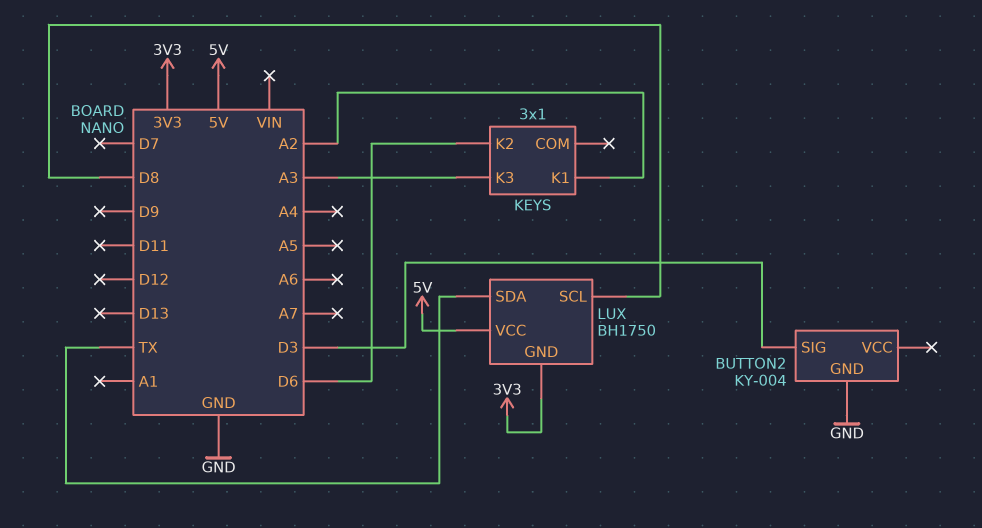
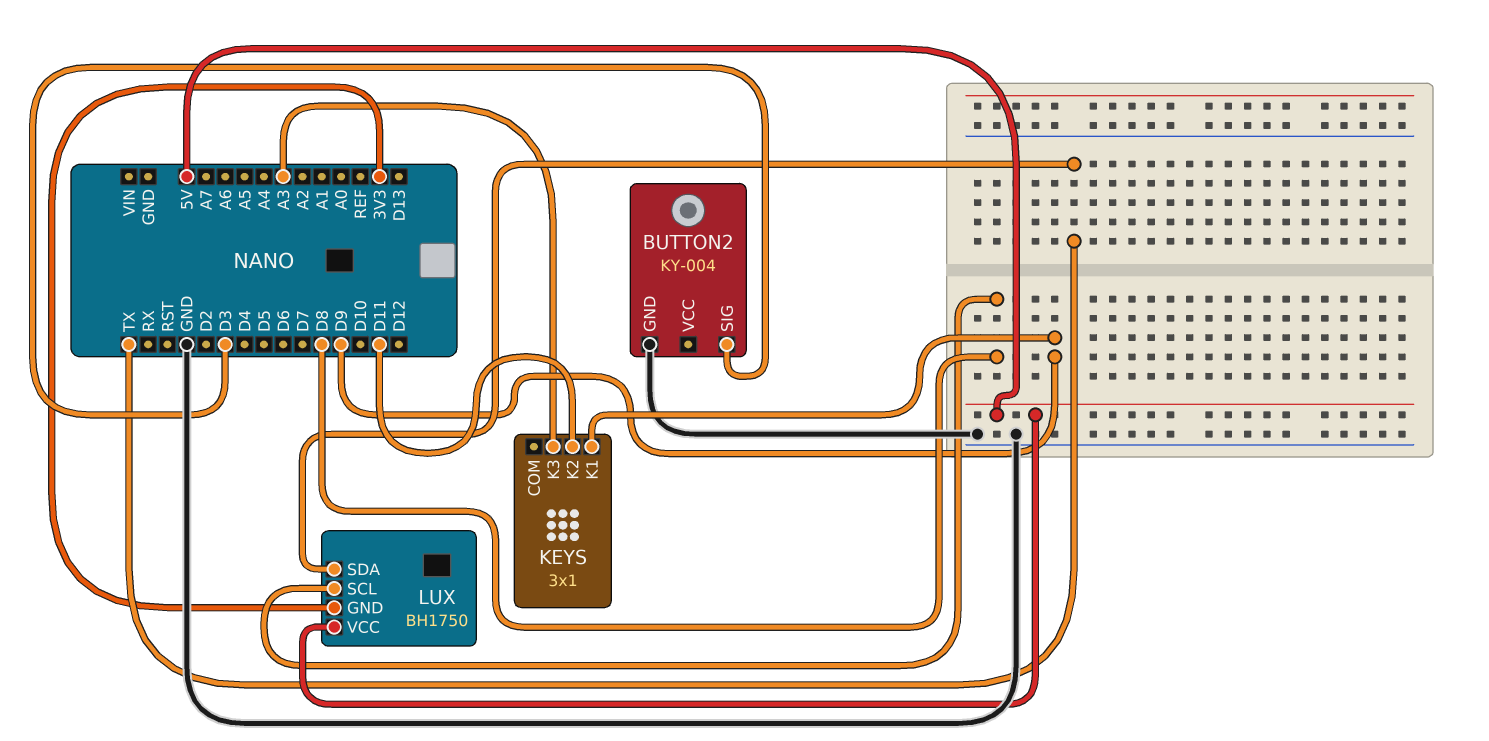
KEYS pin K1: A2 -> D9
KEYS pin K2: D6 -> D11

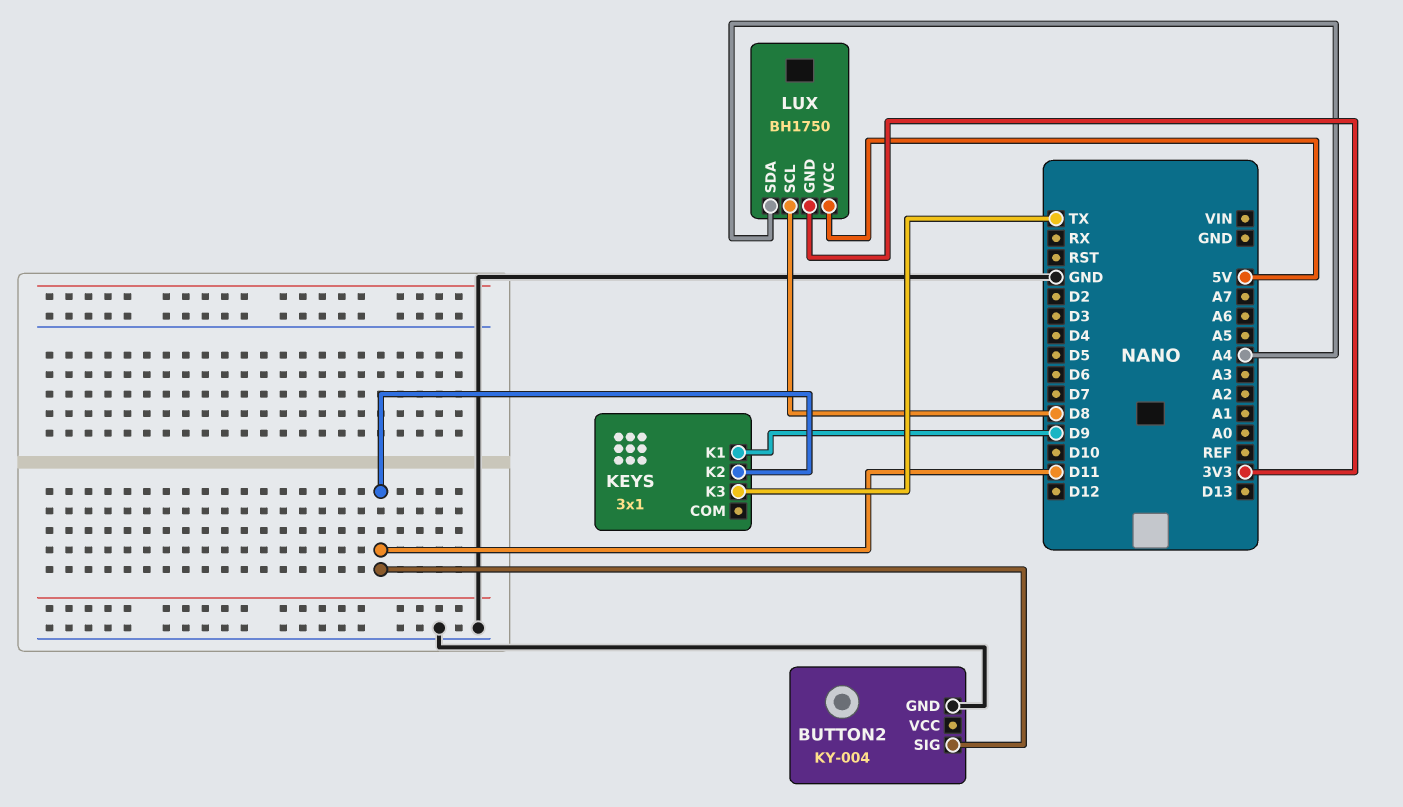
BUTTON2 pin SIG: D3 -> D11
KEYS pin K3: A3 -> TX
LUX pin SDA: TX -> A4

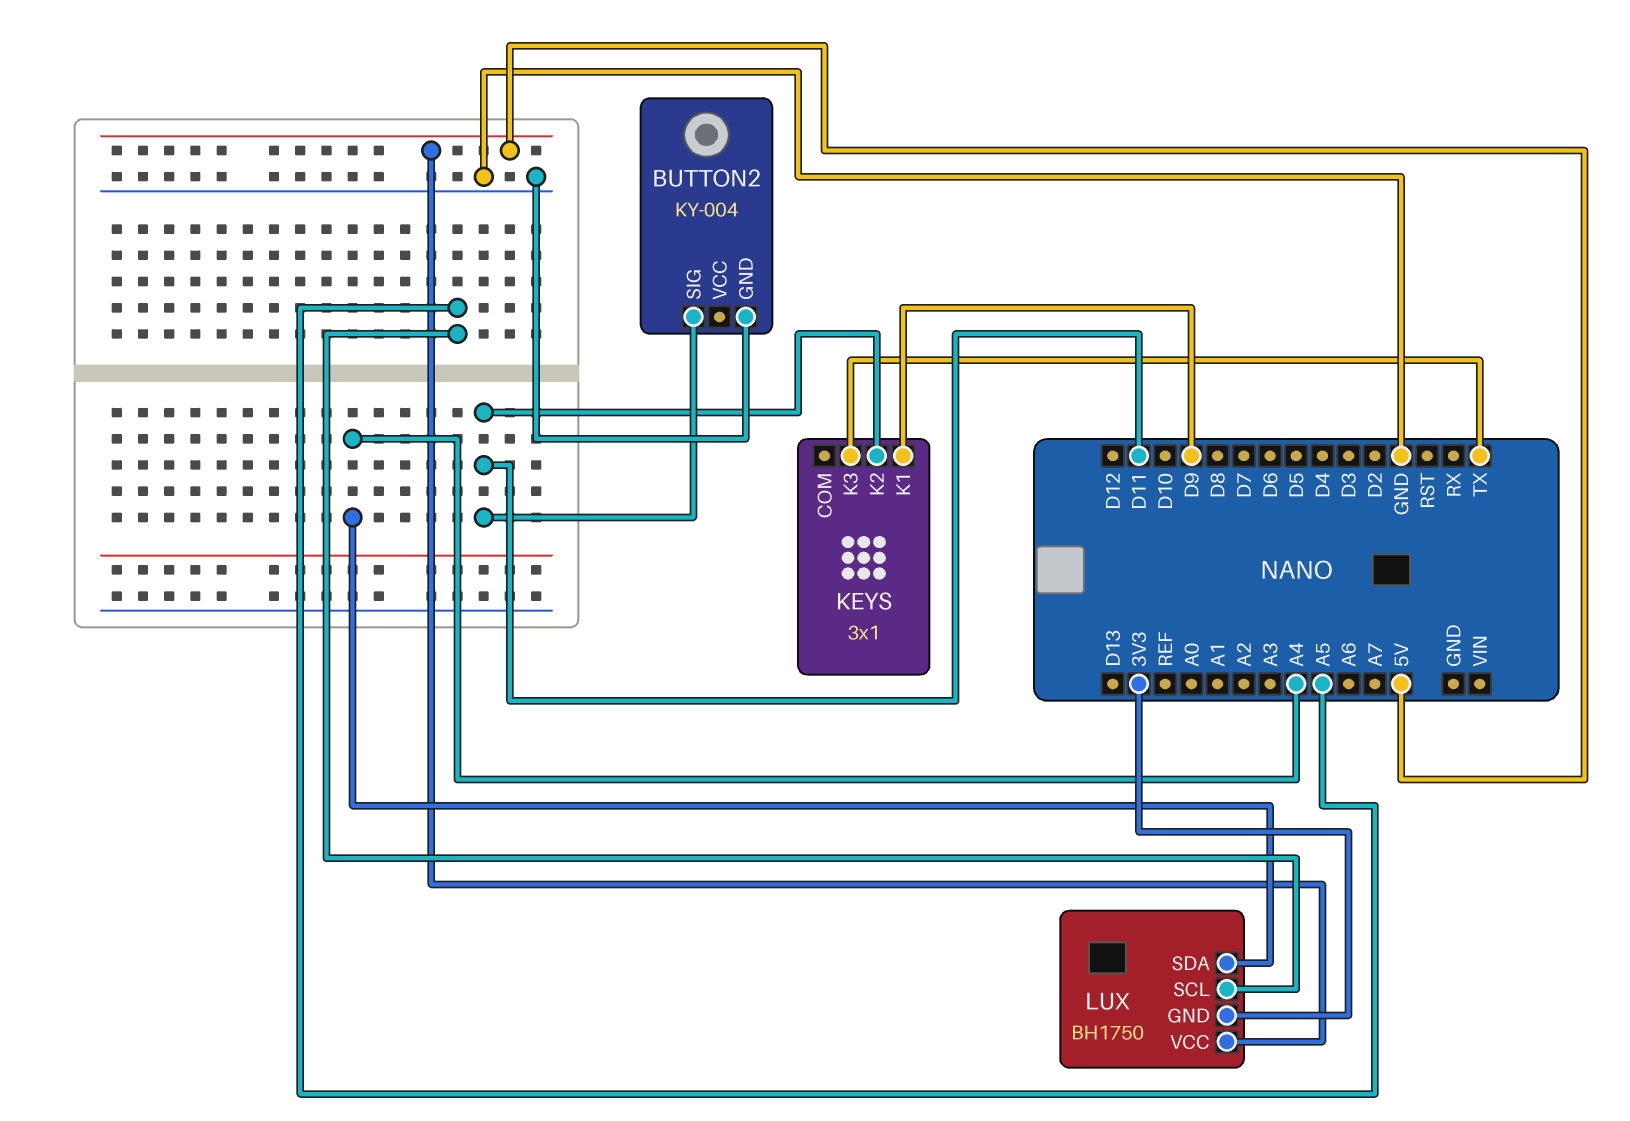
LUX pin SCL: D8 -> A5

